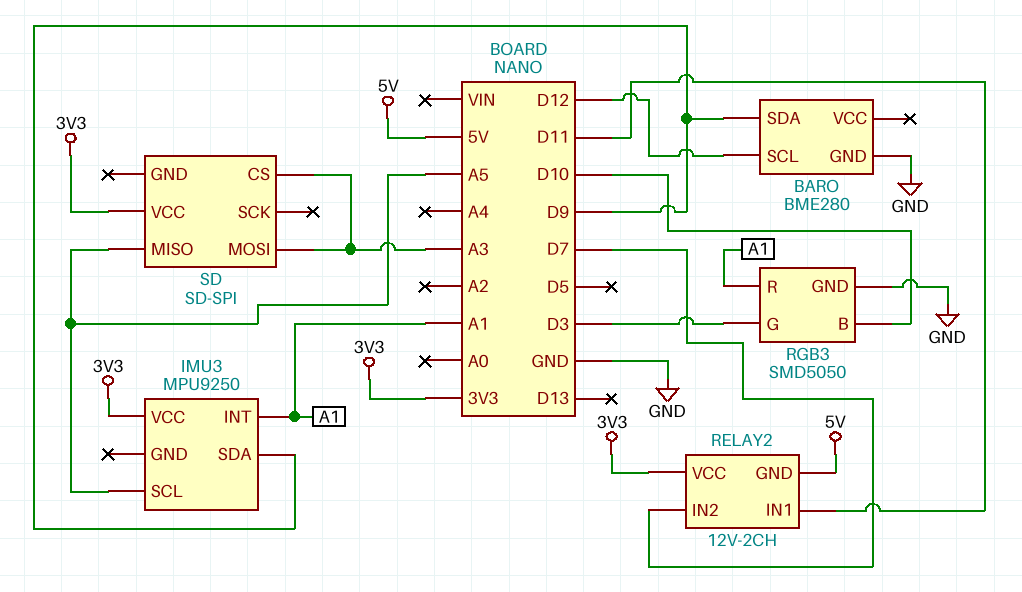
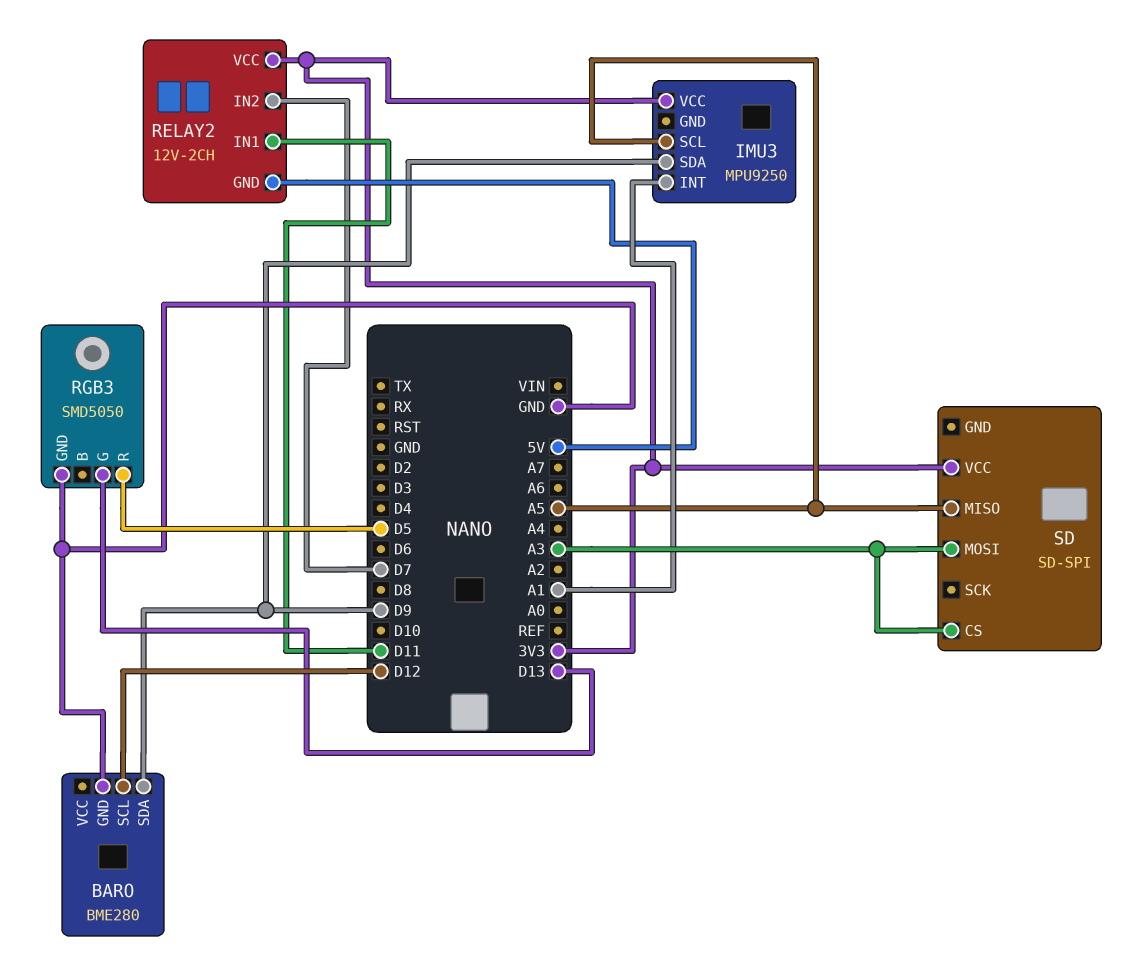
RGB3 pin B: D10 -> none
RGB3 pin G: D3 -> D13
RGB3 pin R: A1 -> D5

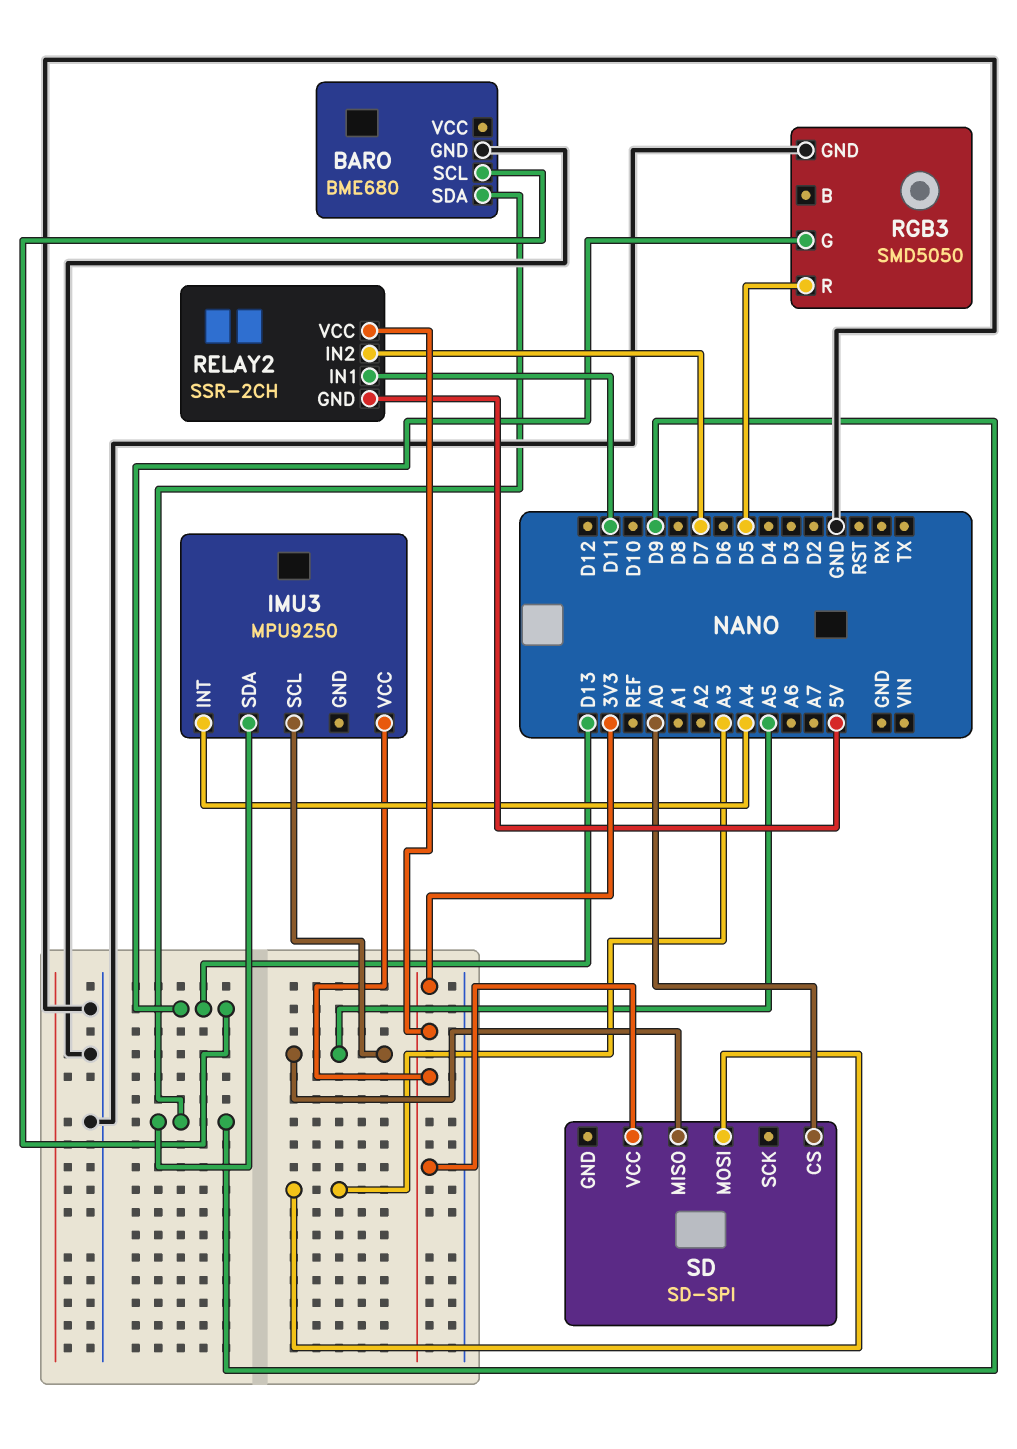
BARO: BME280 -> BME680
BARO pin SCL: D12 -> D13
IMU3 pin INT: A1 -> A4
RELAY2: 12V-2CH -> SSR-2CH
SD pin CS: A3 -> A0

